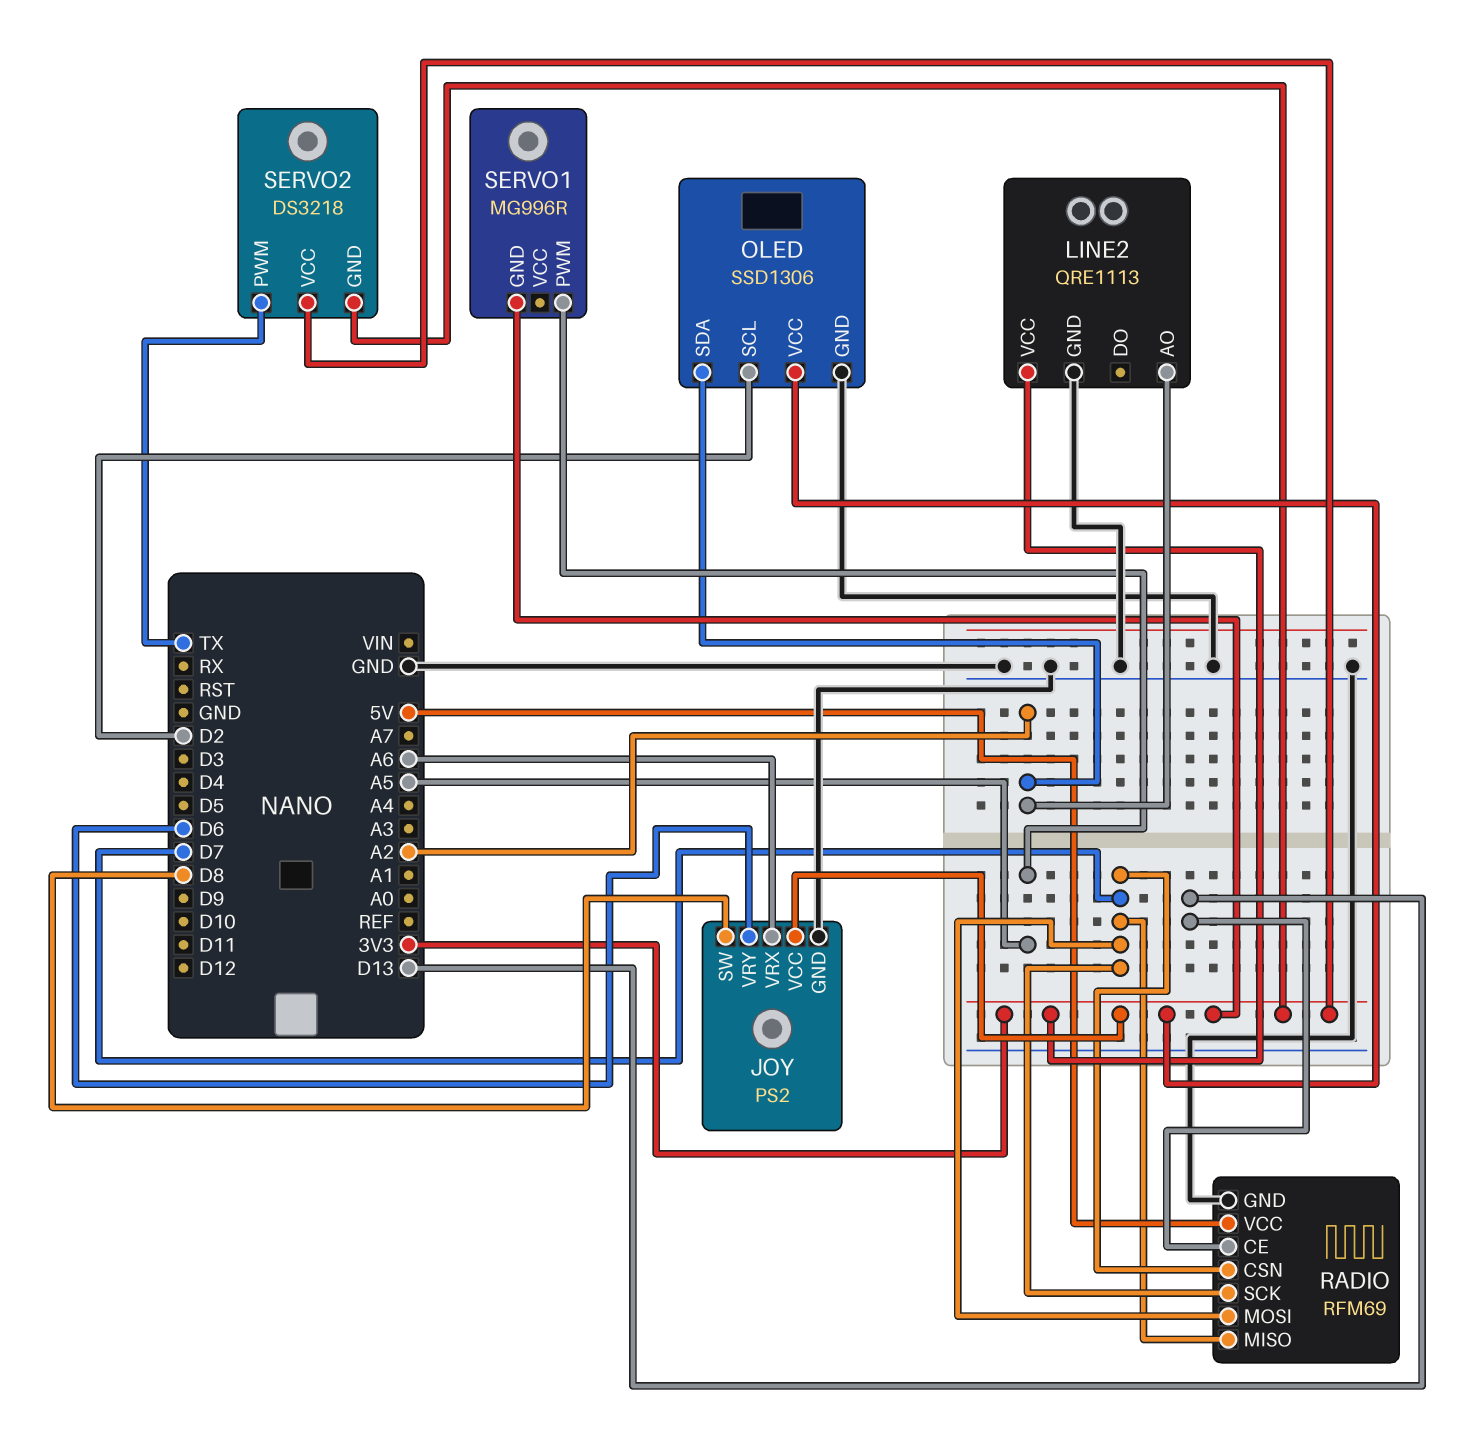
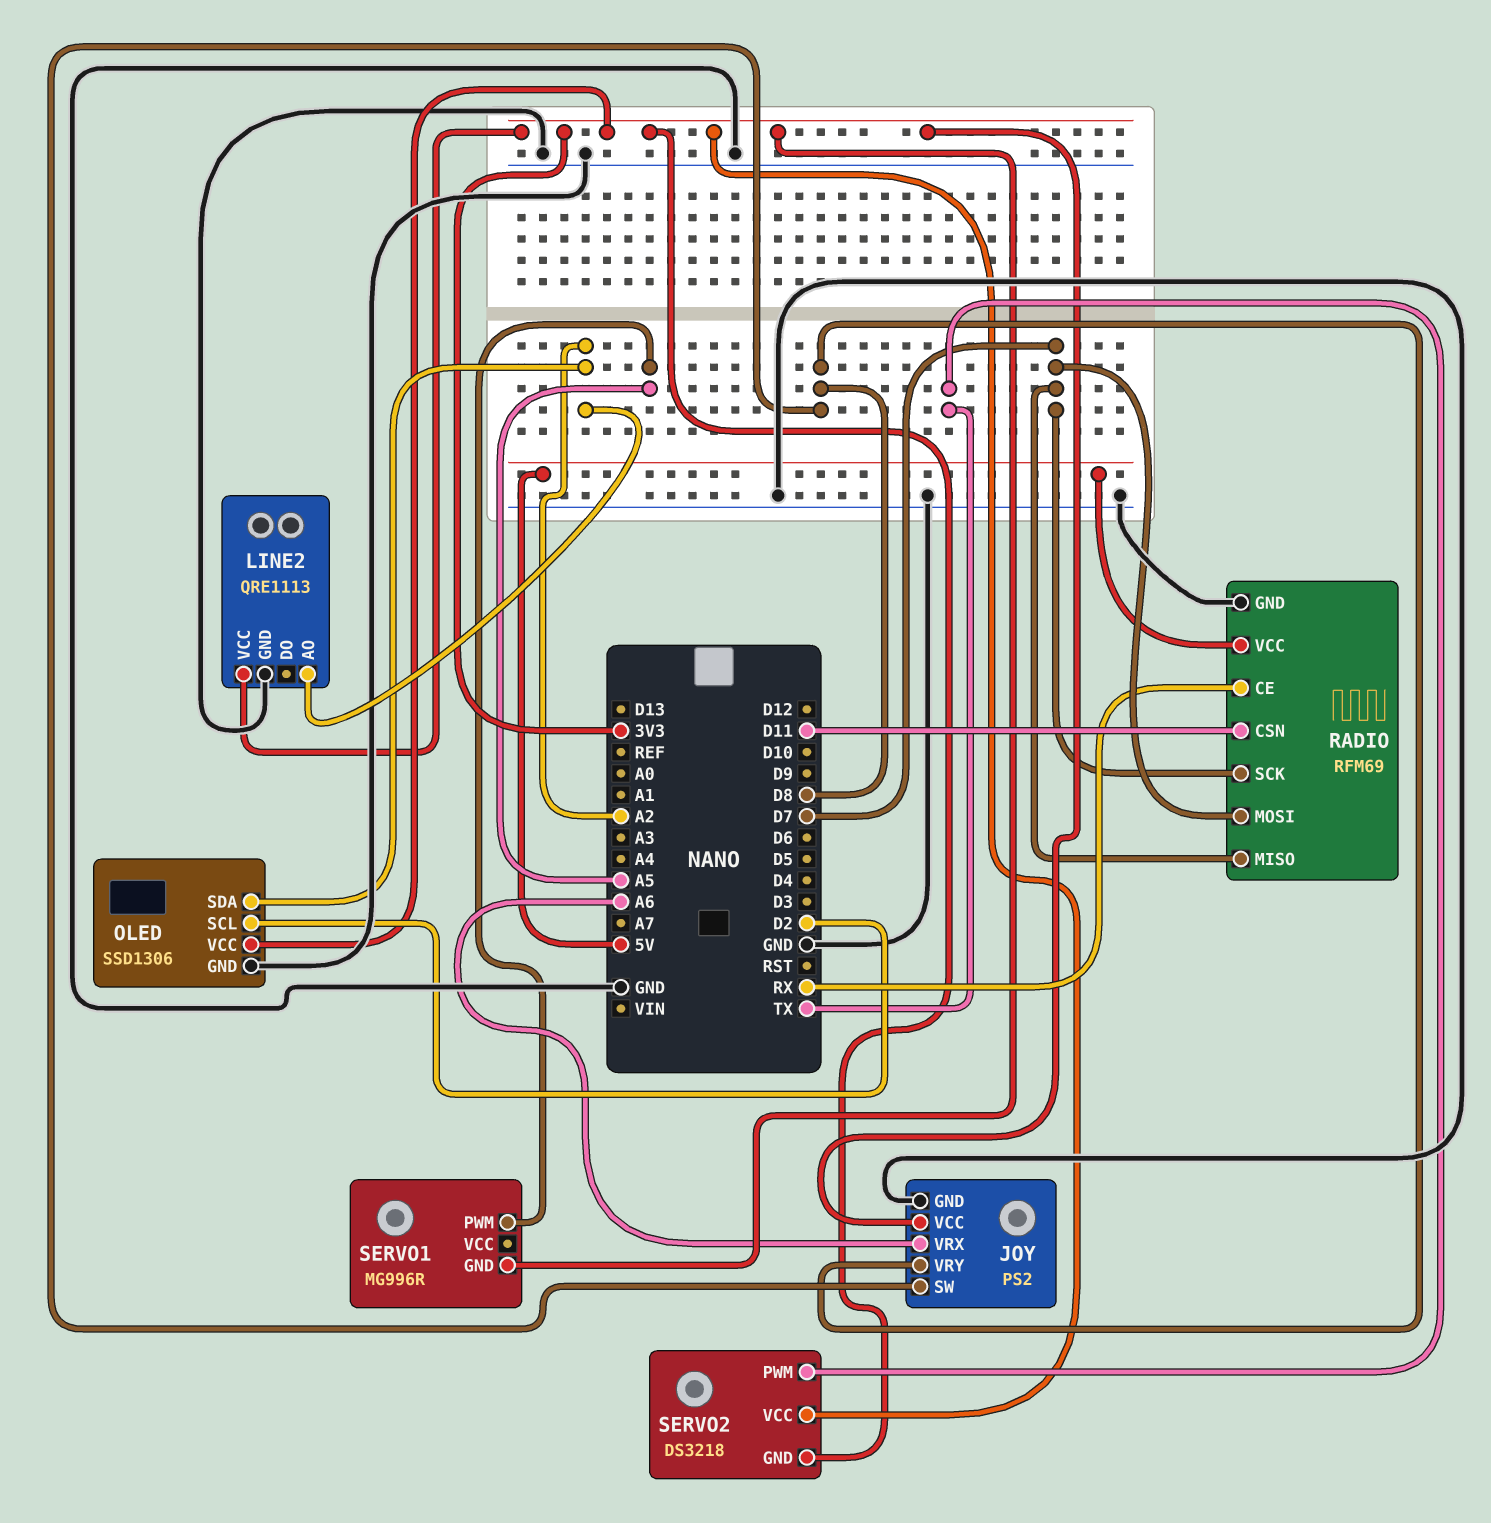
JOY pin VRY: D6 -> D8
RADIO pin CE: D13 -> RX
RADIO pin CSN: D7 -> D11

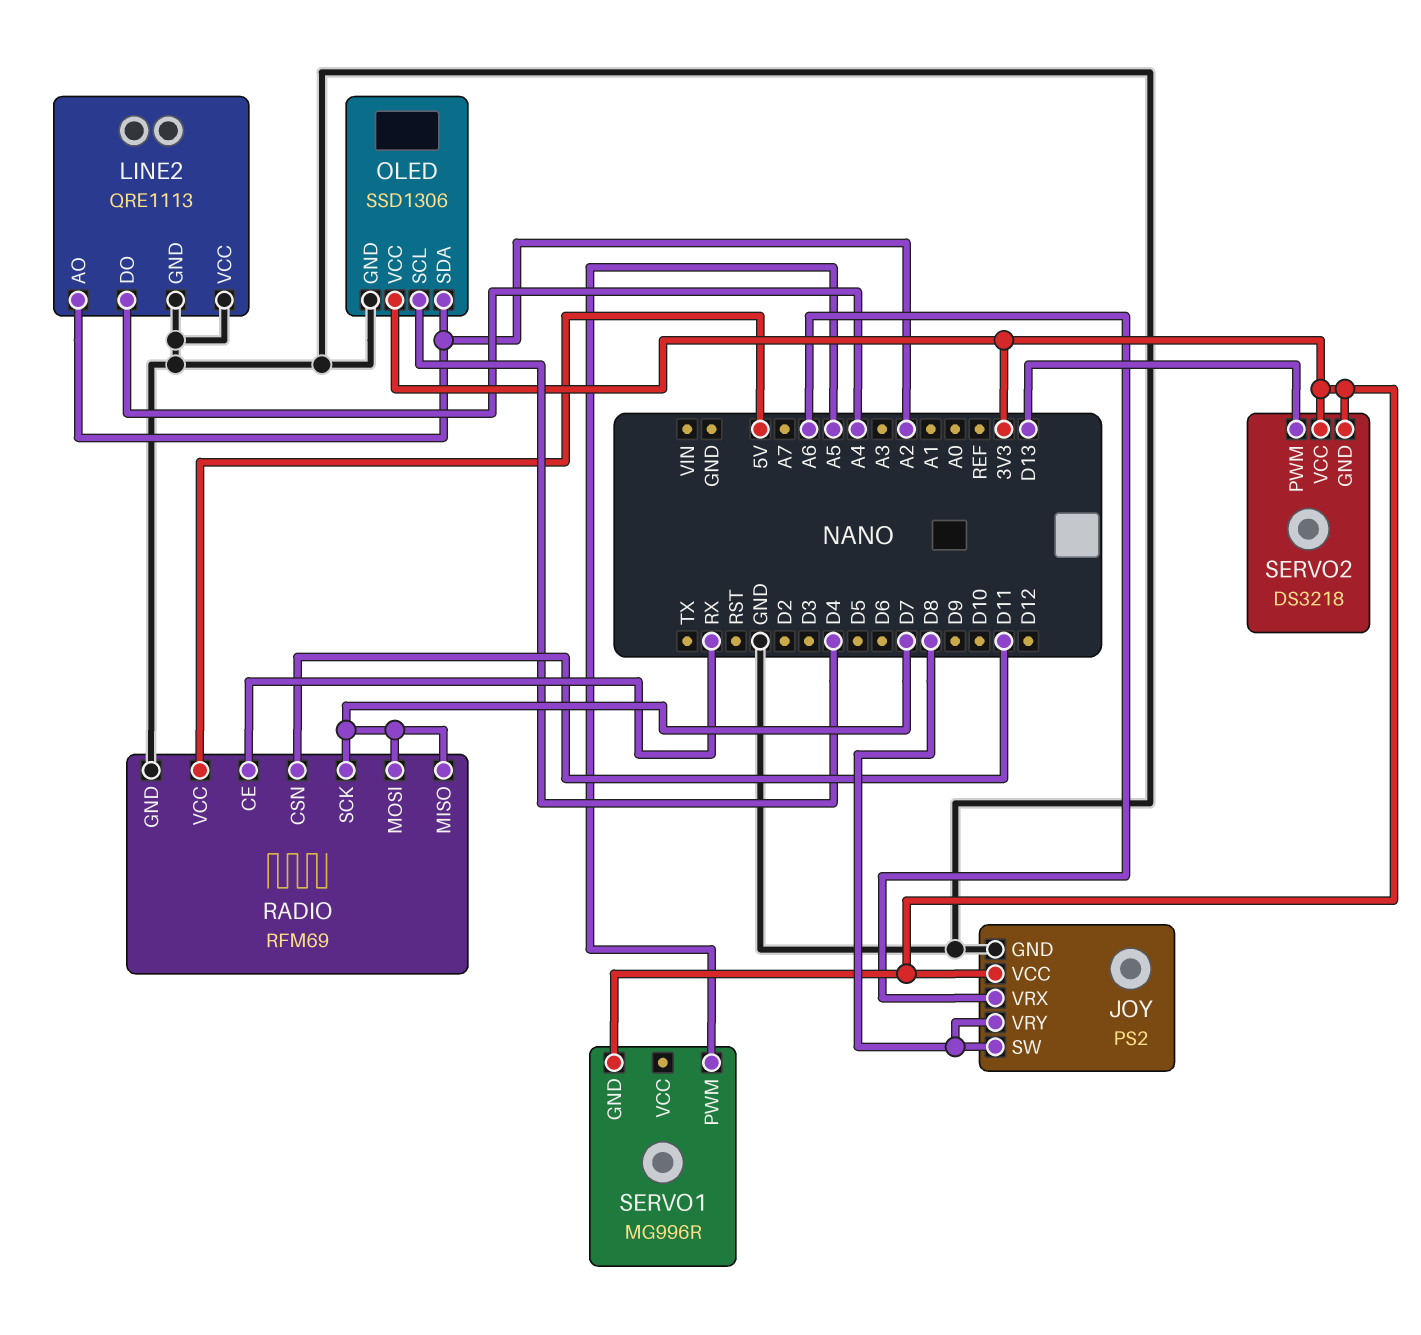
LINE2 pin DO: none -> A4
LINE2 pin VCC: 3V3 -> GND
OLED pin SCL: D2 -> D4
SERVO2 pin PWM: TX -> D13

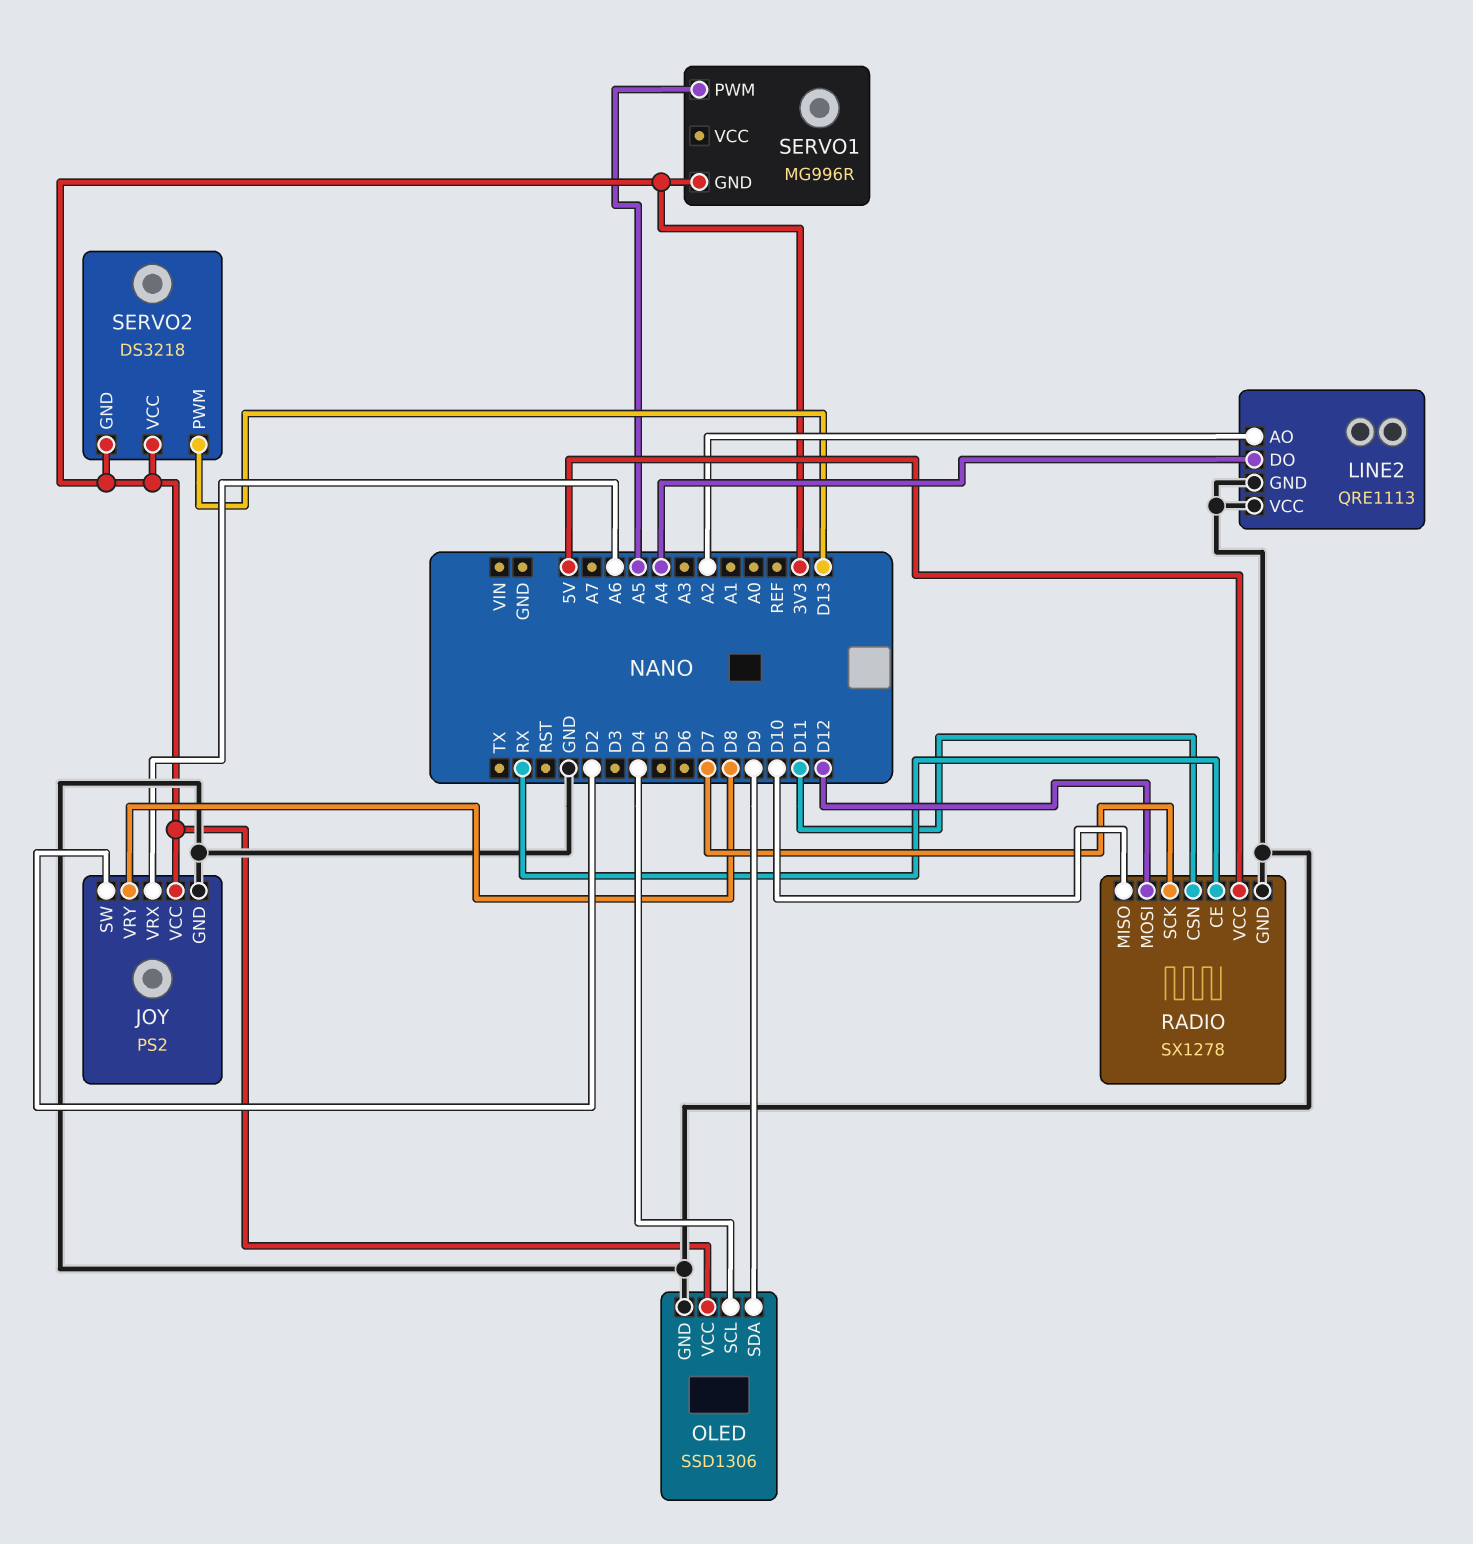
JOY pin SW: D8 -> D2
OLED pin SDA: A2 -> D9
RADIO: RFM69 -> SX1278
RADIO pin MISO: D7 -> D10
RADIO pin MOSI: D7 -> D12

